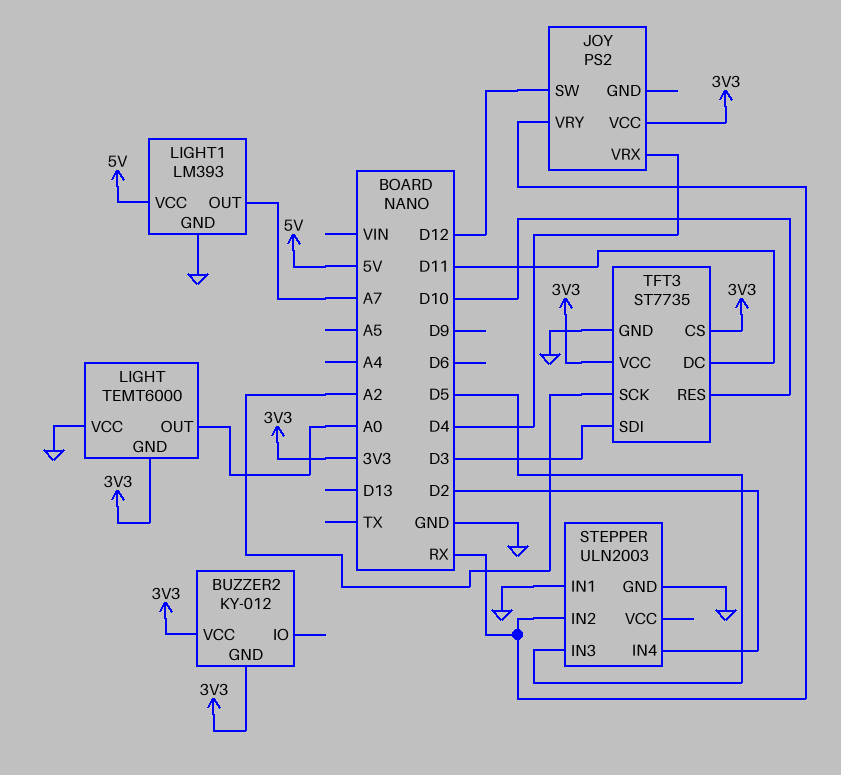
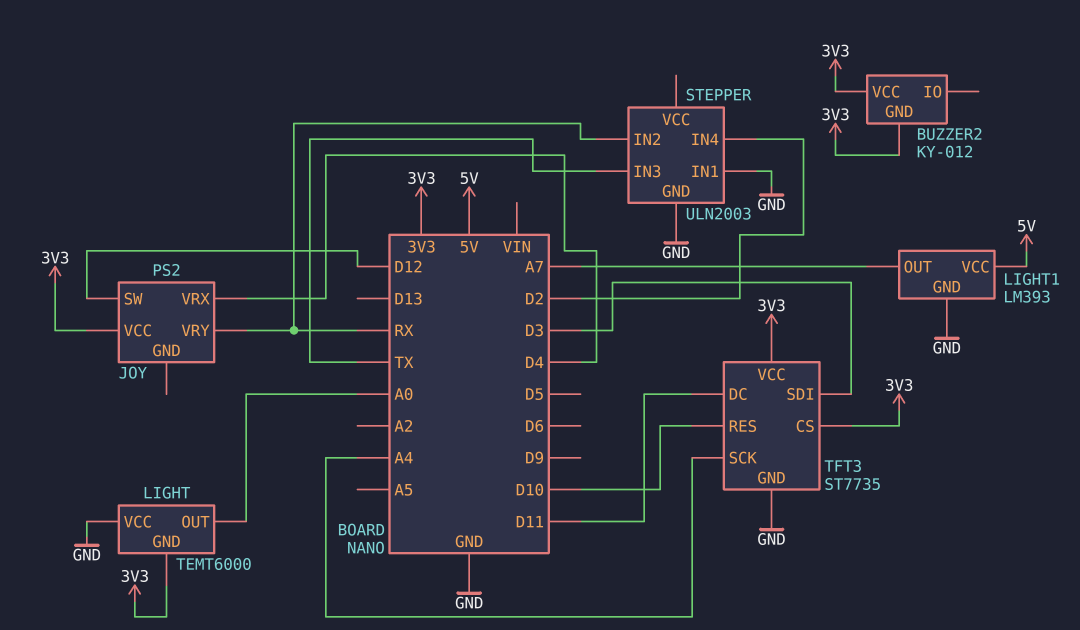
STEPPER pin IN3: D5 -> TX
TFT3 pin SCK: A2 -> A4

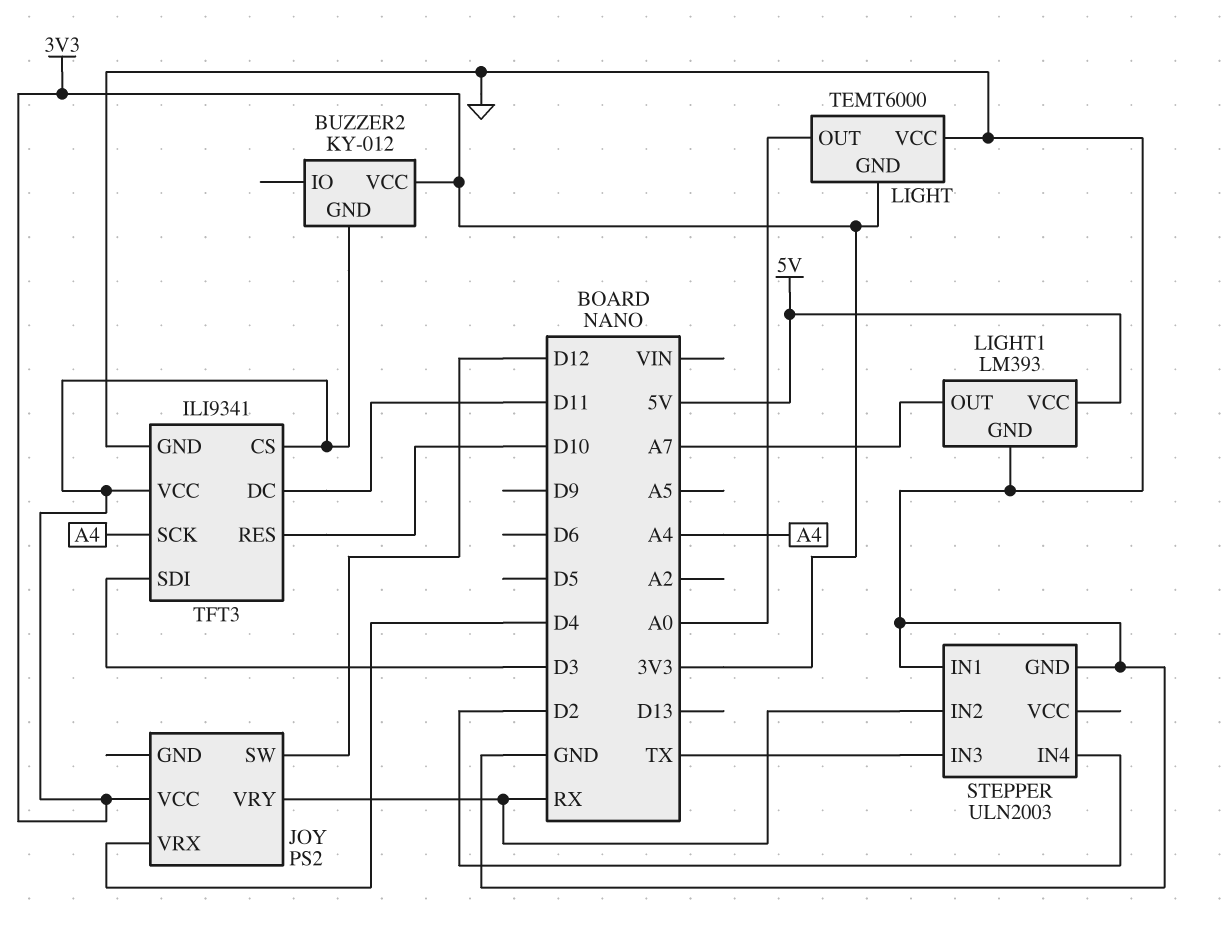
TFT3: ST7735 -> ILI9341

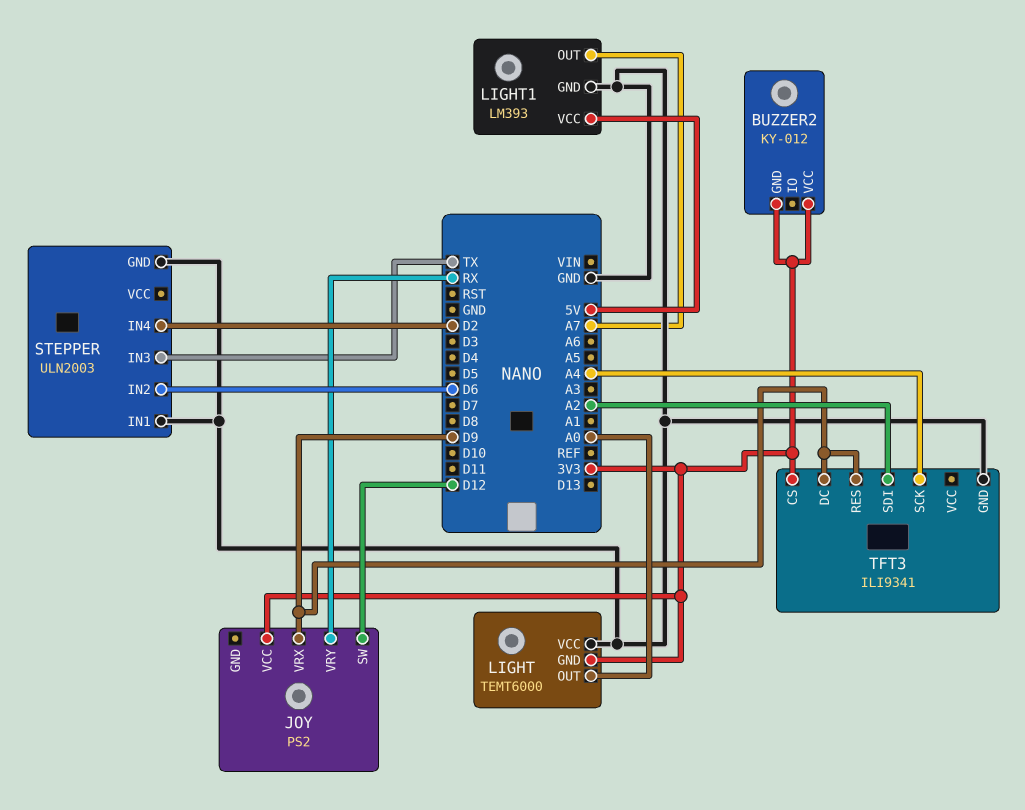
JOY pin VRX: D4 -> D9
STEPPER pin IN2: RX -> D6
TFT3 pin DC: D11 -> D9
TFT3 pin RES: D10 -> D9
TFT3 pin SDI: D3 -> A2
TFT3 pin VCC: 3V3 -> none

